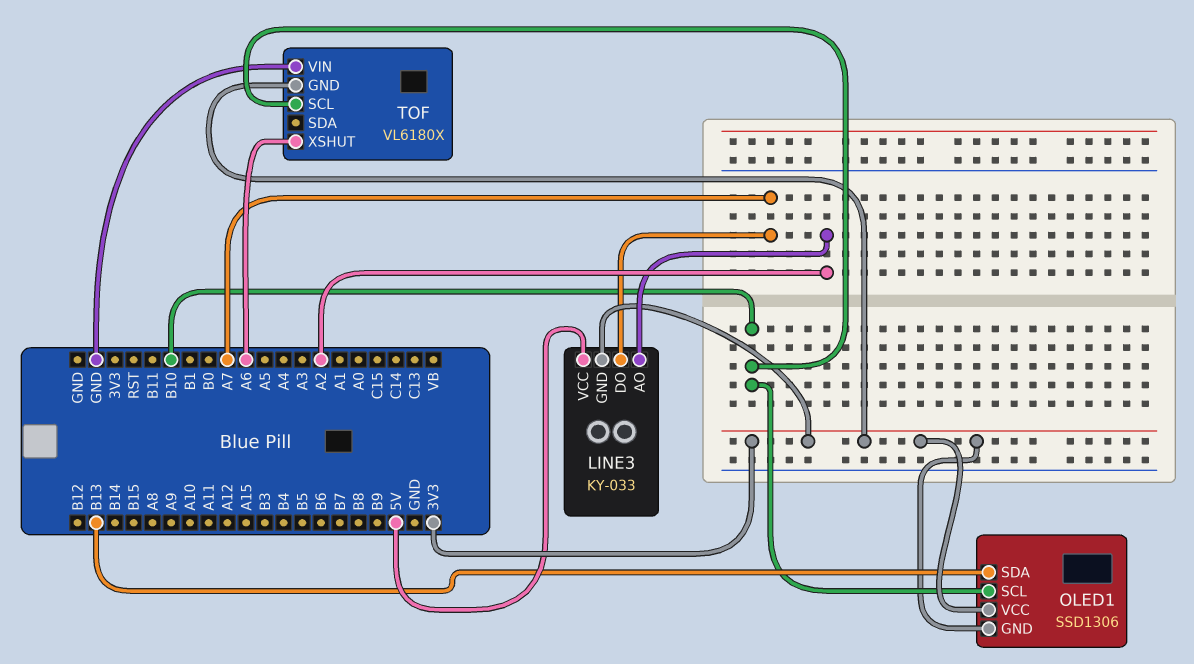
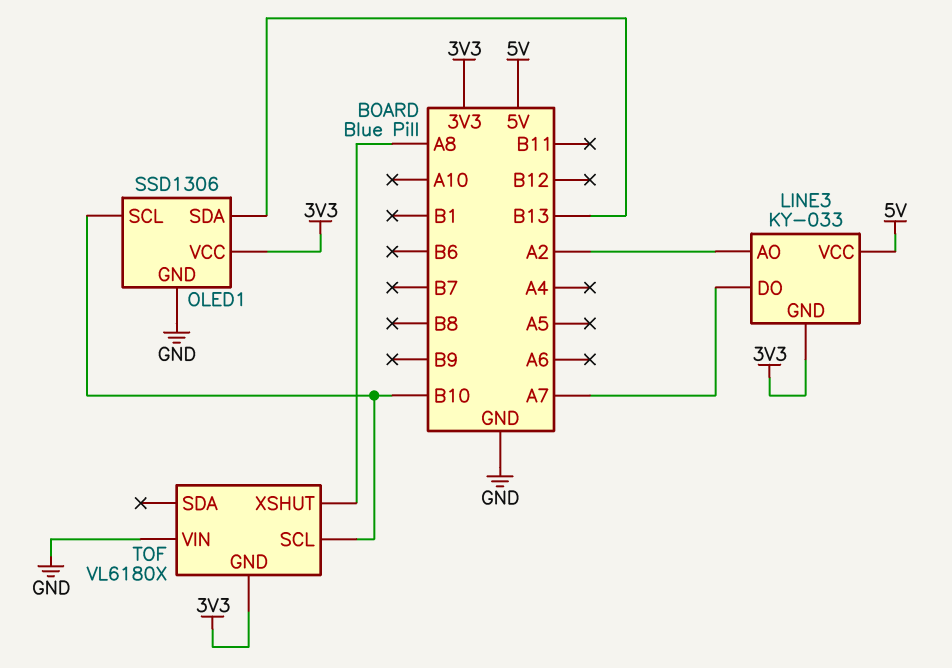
OLED1 pin GND: 3V3 -> GND
TOF pin XSHUT: A6 -> A8

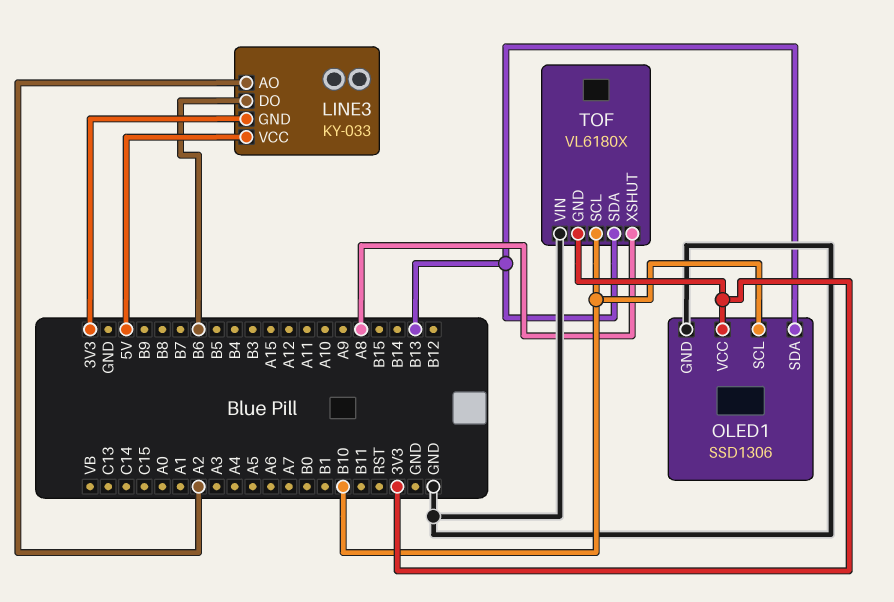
LINE3 pin DO: A7 -> B6
TOF pin SDA: none -> B13

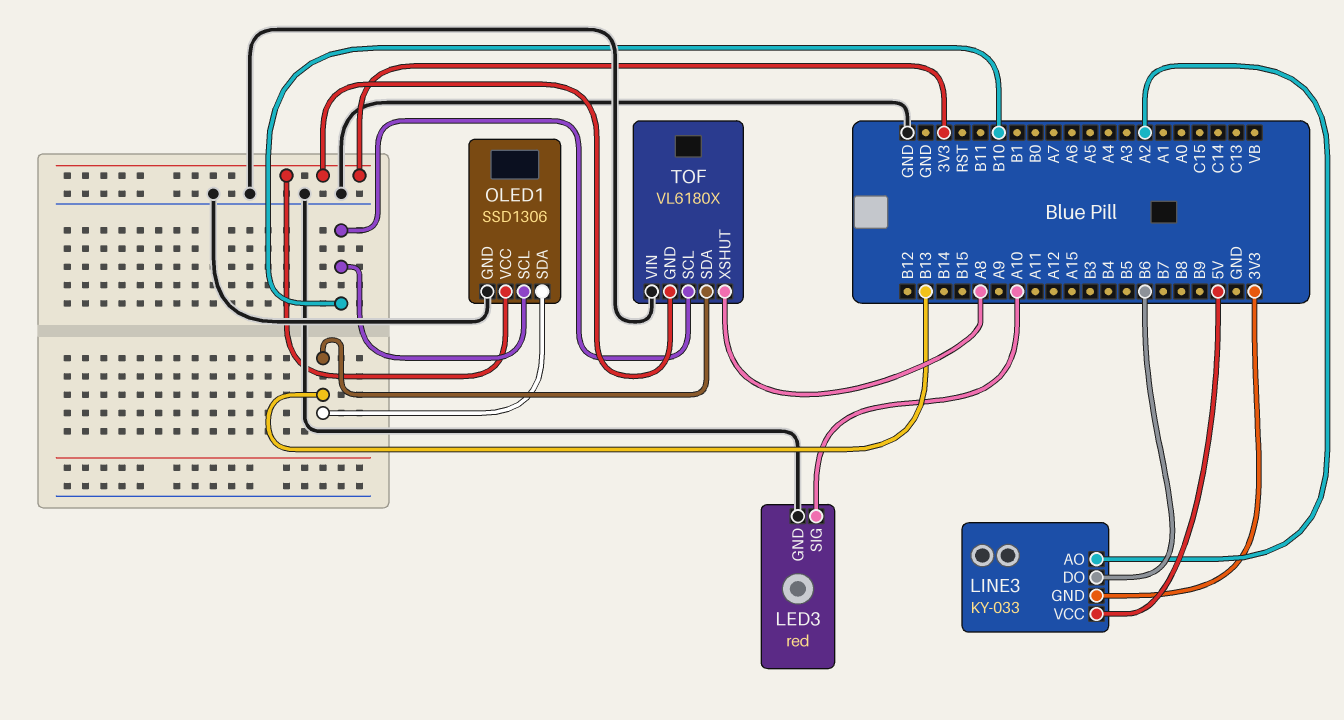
LED3: none -> red
LED3 pin GND: none -> GND
LED3 pin SIG: none -> A10

